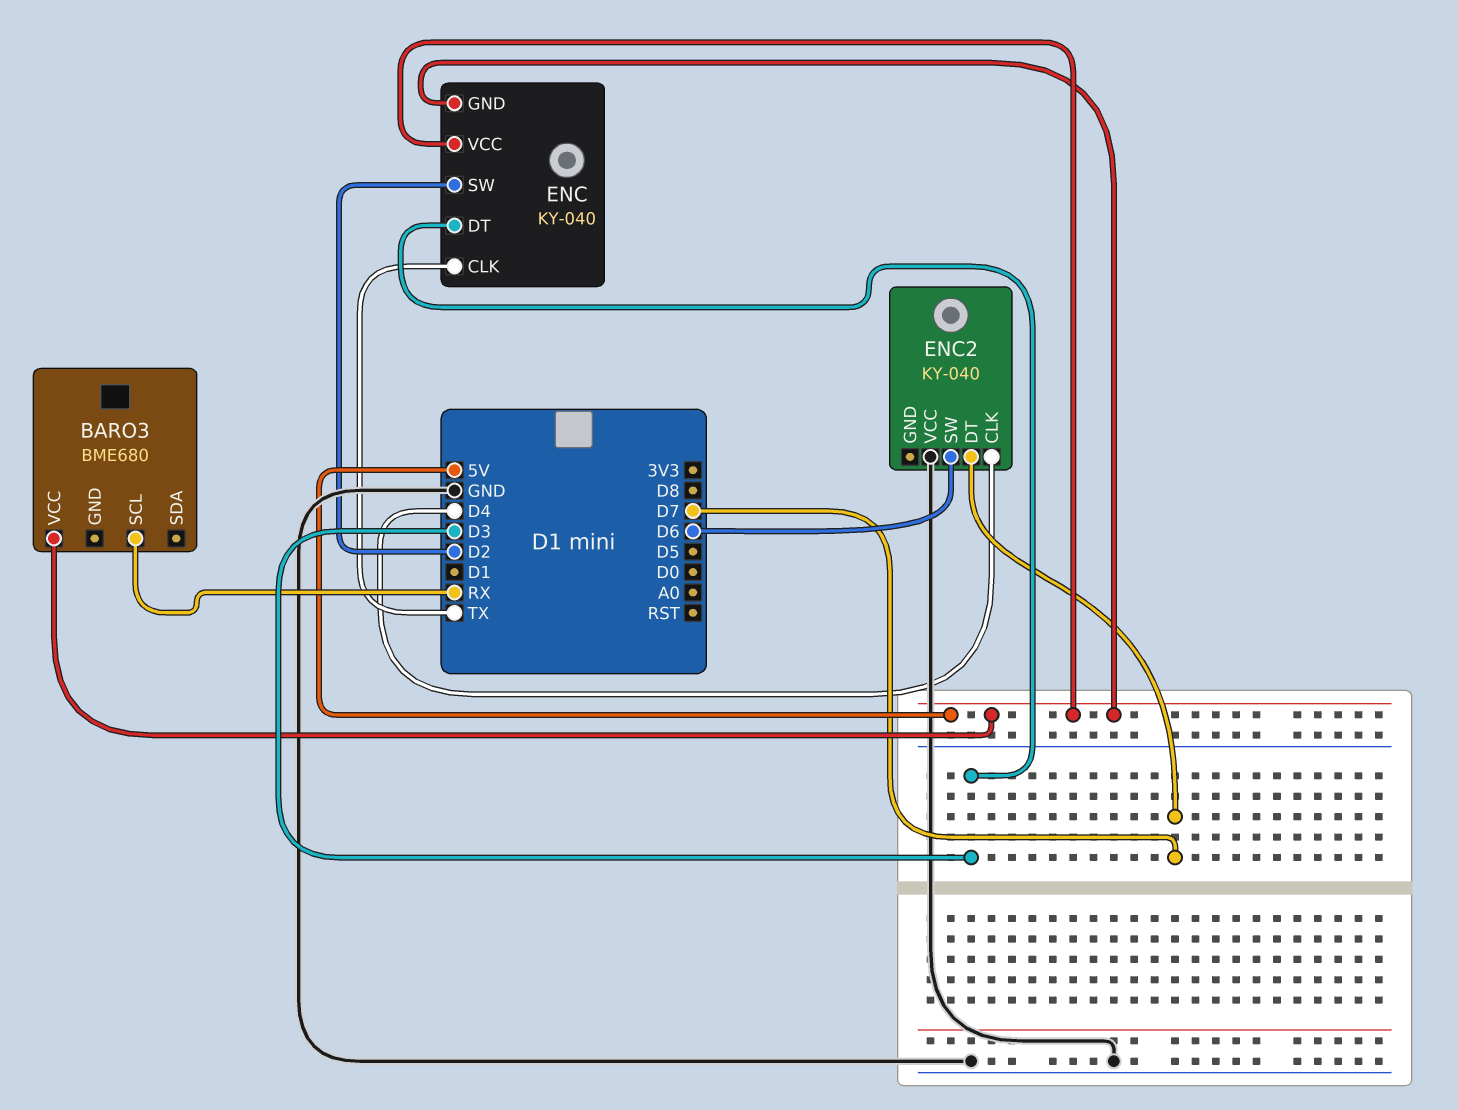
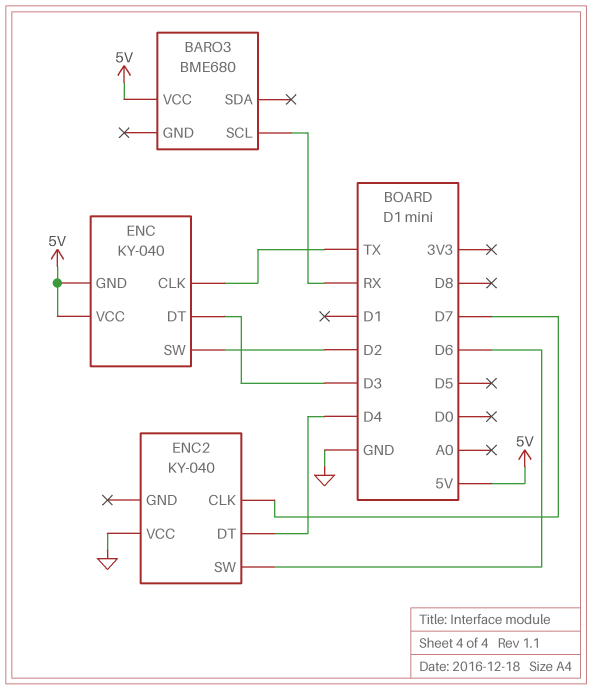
ENC2 pin CLK: D4 -> D7
ENC2 pin DT: D7 -> D4

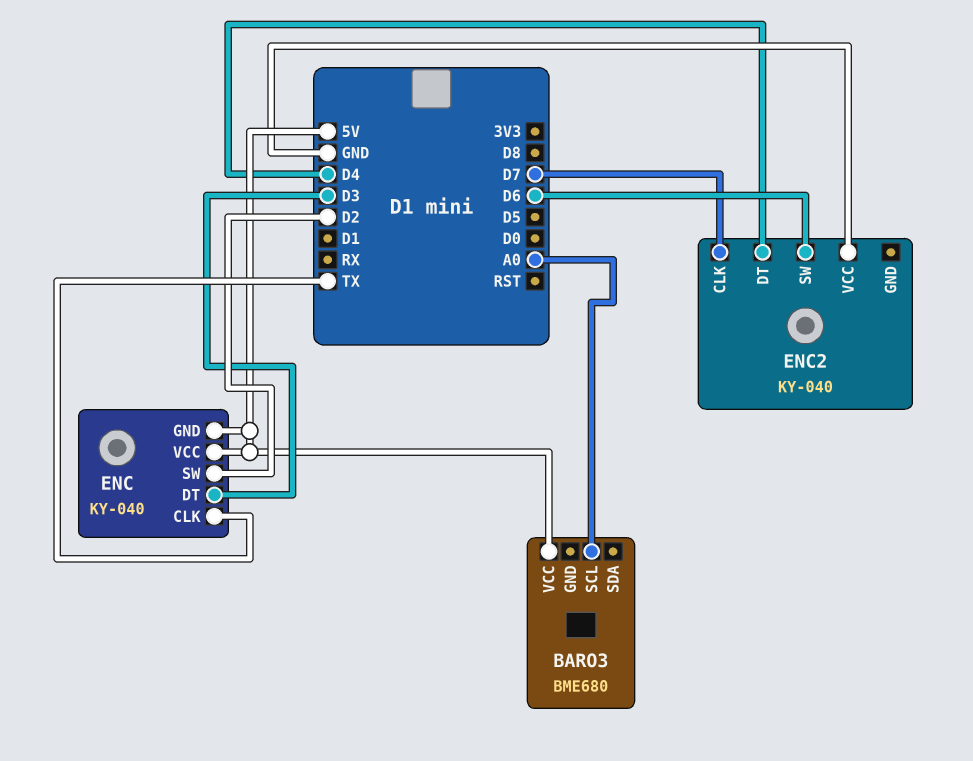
BARO3 pin SCL: RX -> A0

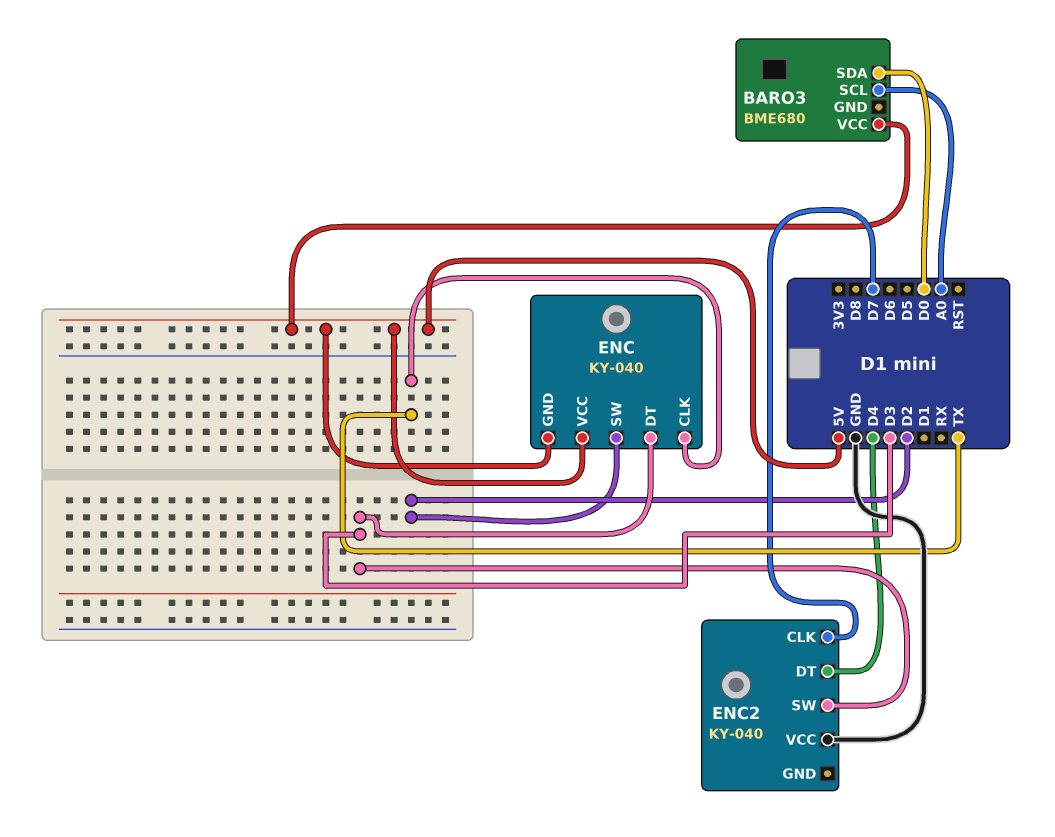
BARO3 pin SDA: none -> D0
ENC2 pin SW: D6 -> D3

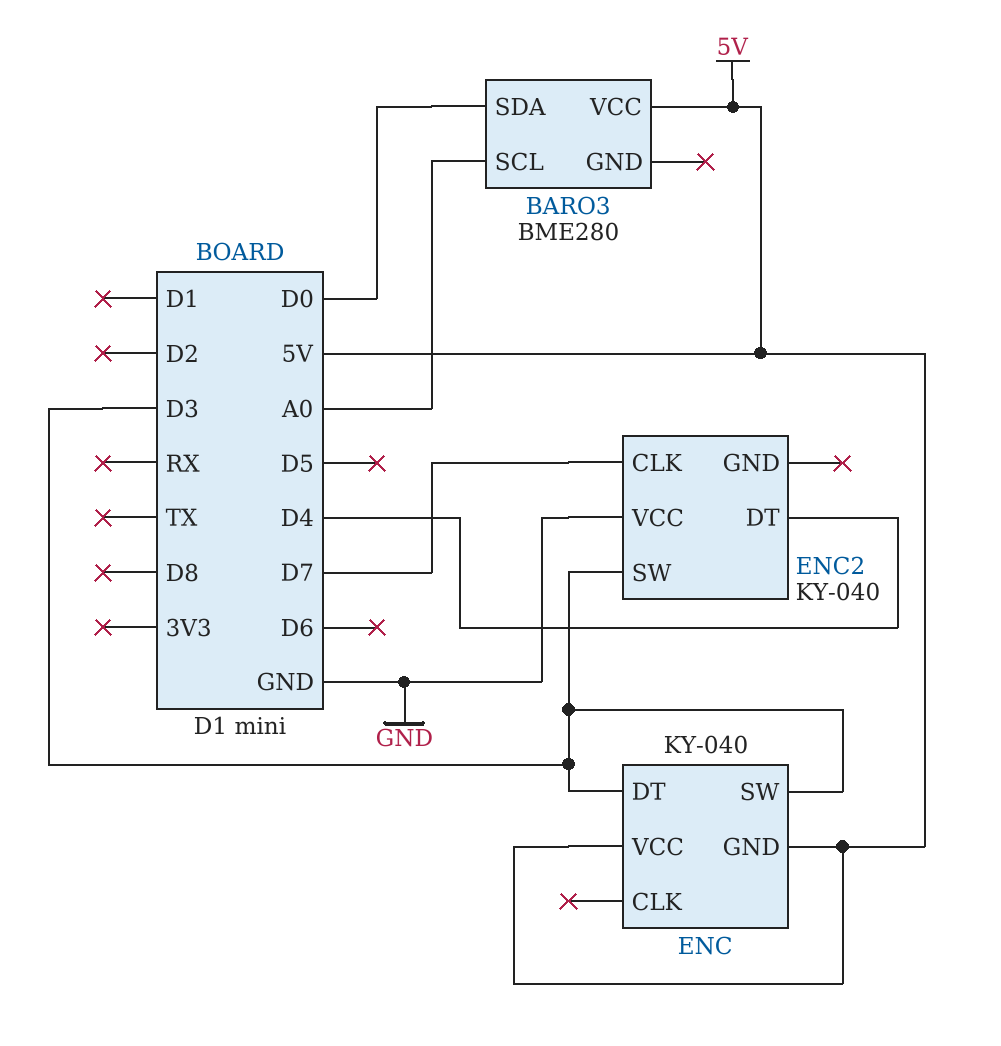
BARO3: BME680 -> BME280
ENC pin CLK: TX -> none
ENC pin SW: D2 -> D3

